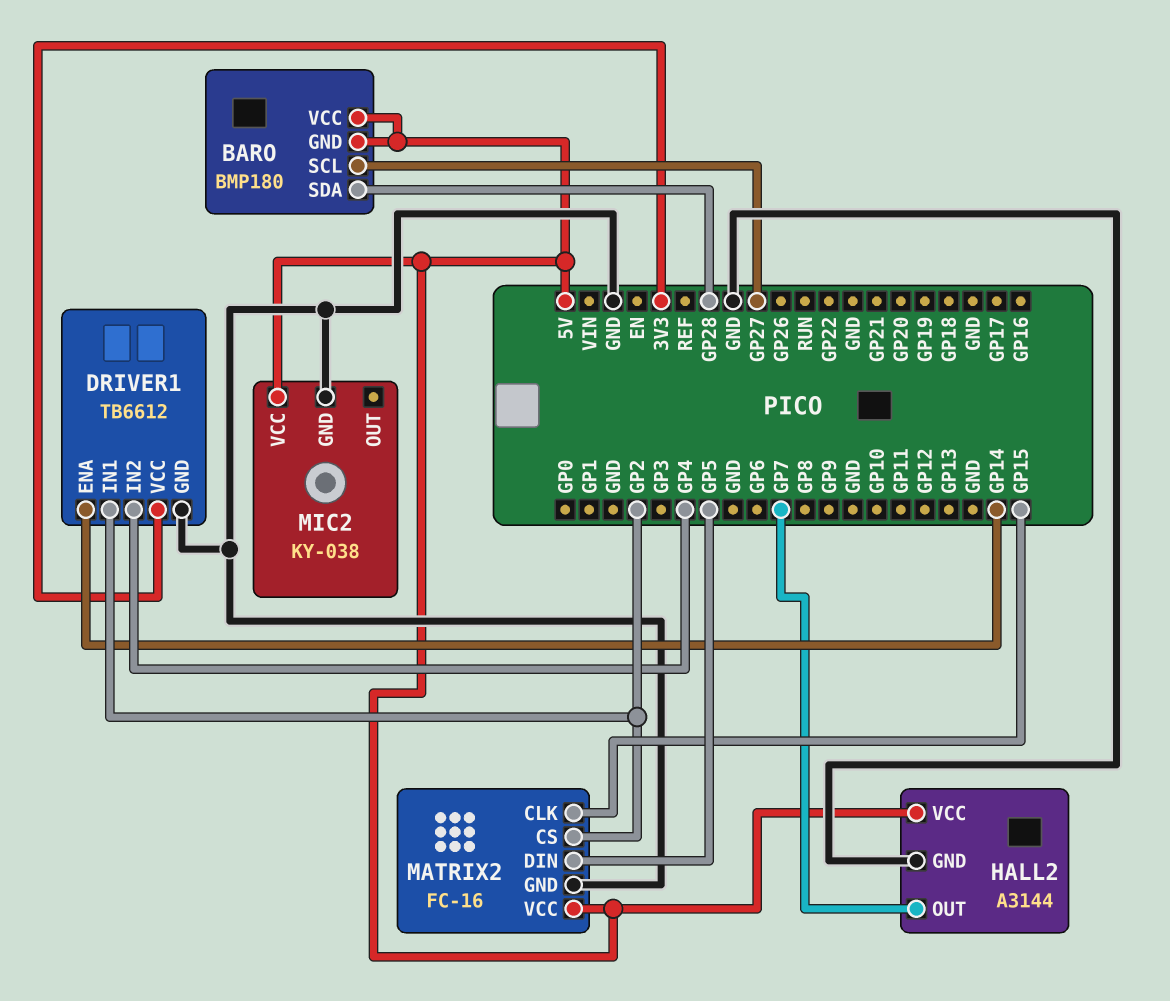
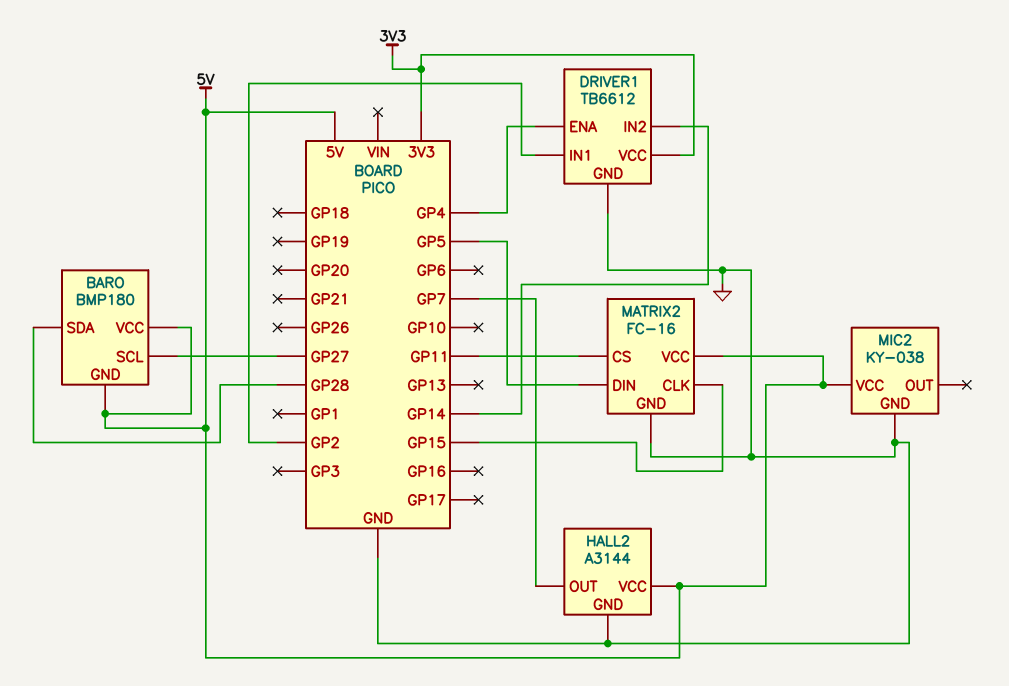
DRIVER1 pin ENA: GP14 -> GP4
DRIVER1 pin IN2: GP4 -> GP14
MATRIX2 pin CS: GP2 -> GP11

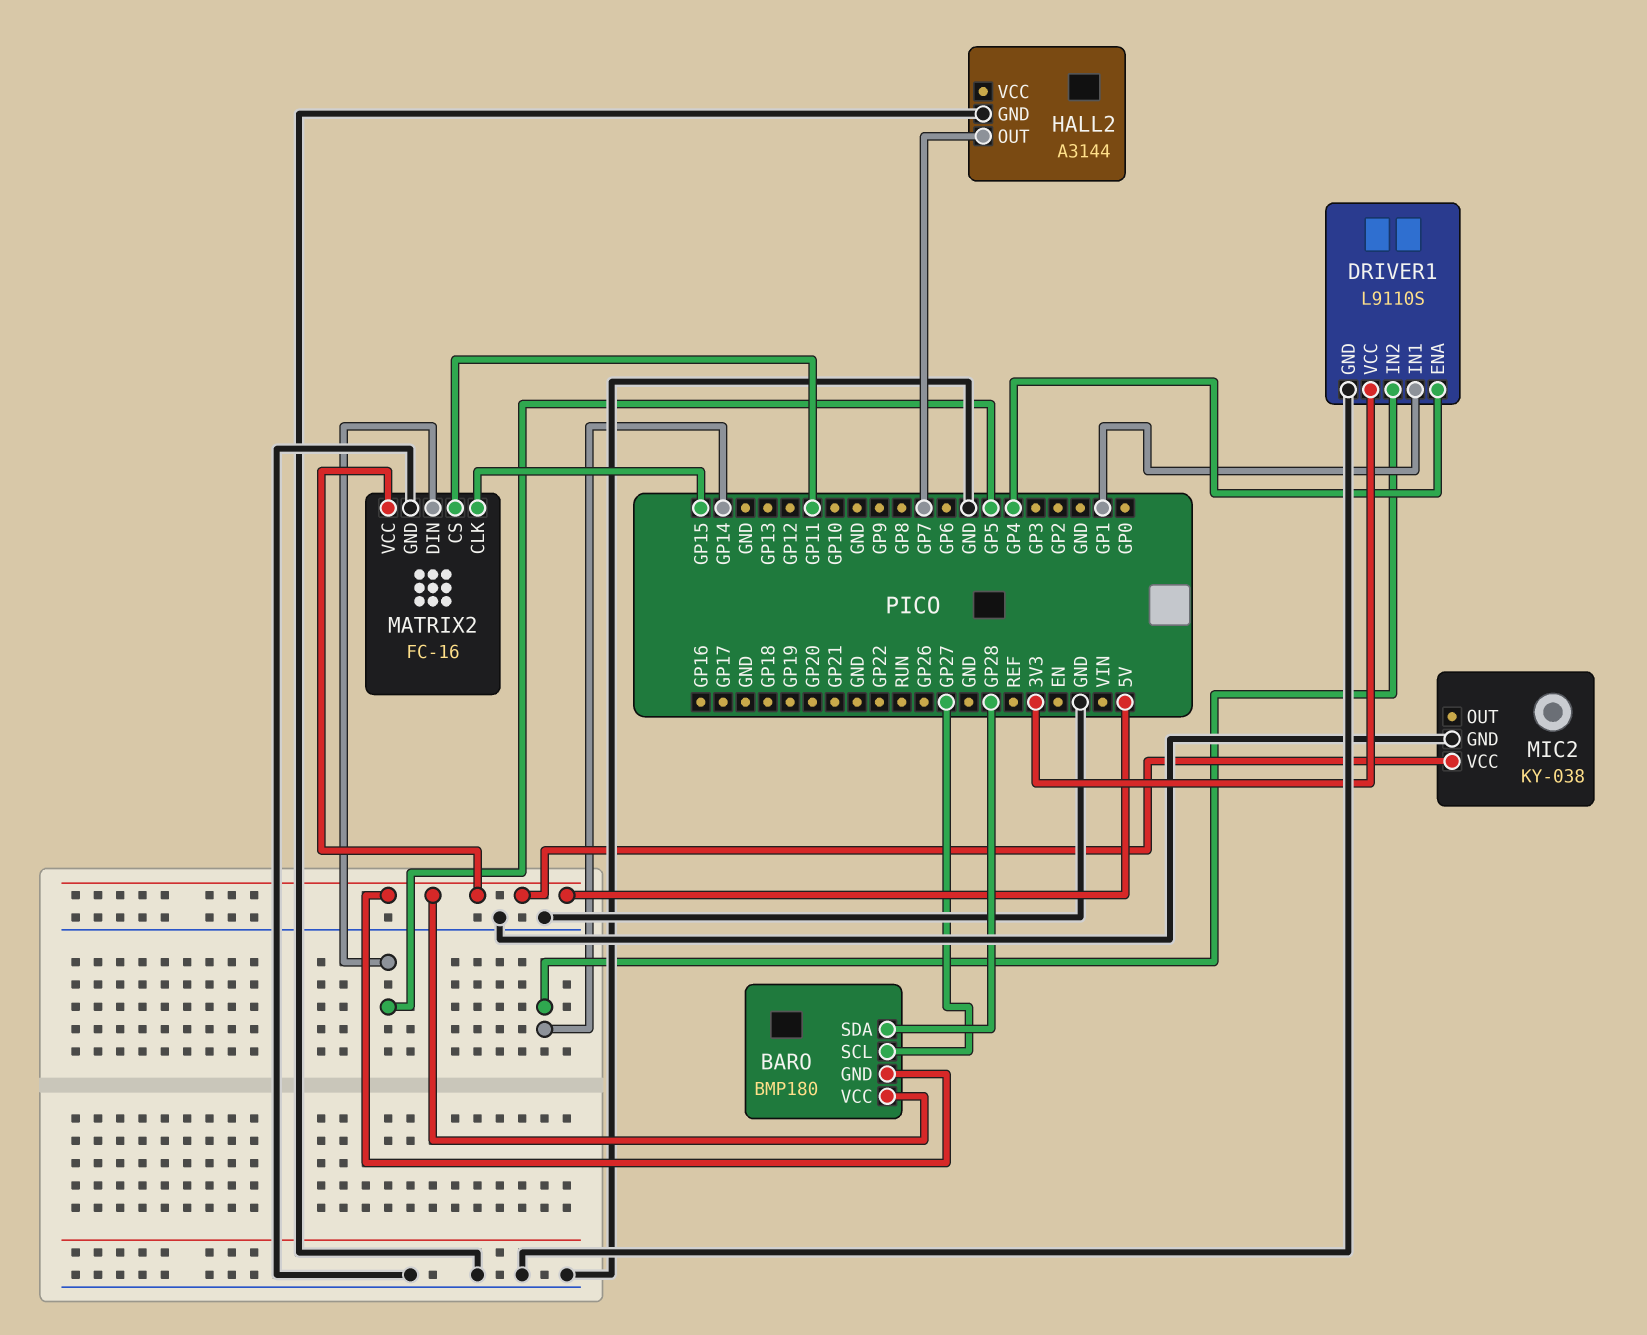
DRIVER1: TB6612 -> L9110S
DRIVER1 pin IN1: GP2 -> GP1
HALL2 pin VCC: 5V -> none

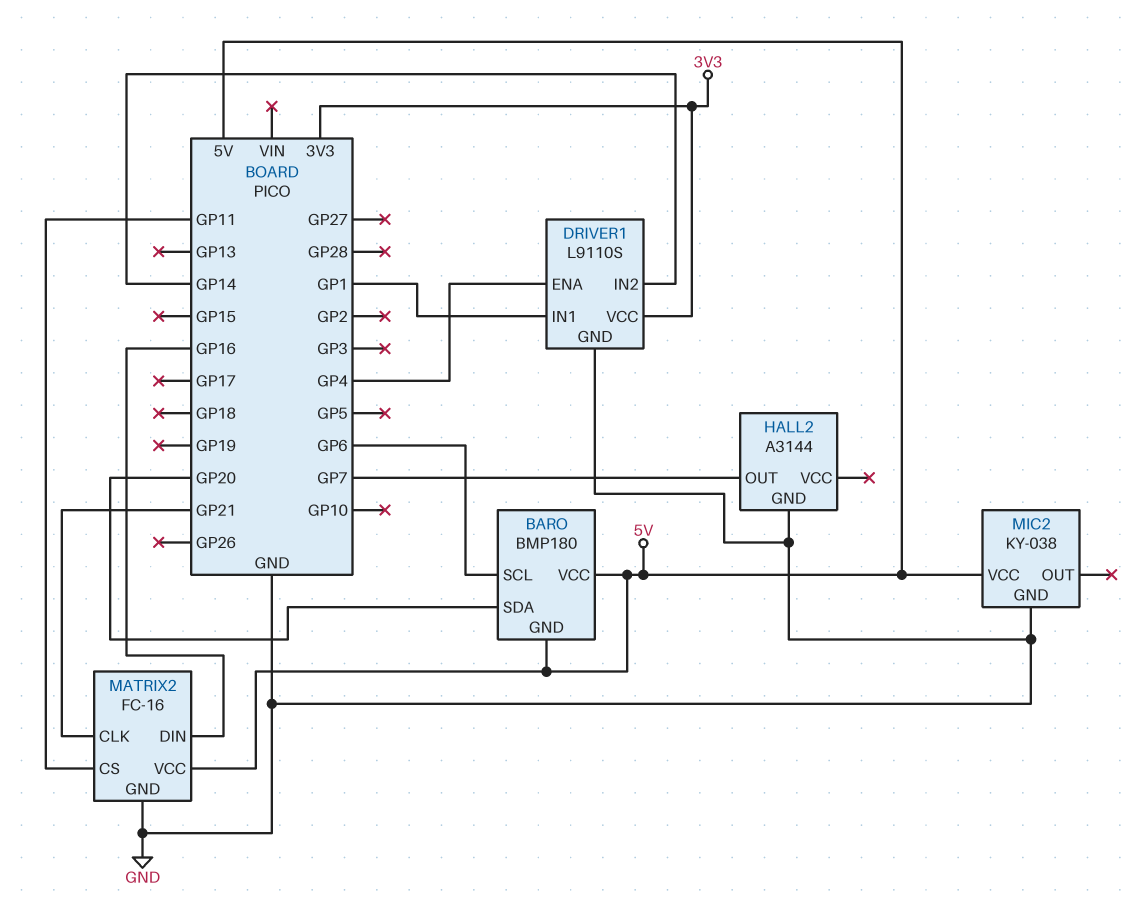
BARO pin SCL: GP27 -> GP6
BARO pin SDA: GP28 -> GP20
MATRIX2 pin CLK: GP15 -> GP21
MATRIX2 pin DIN: GP5 -> GP16

